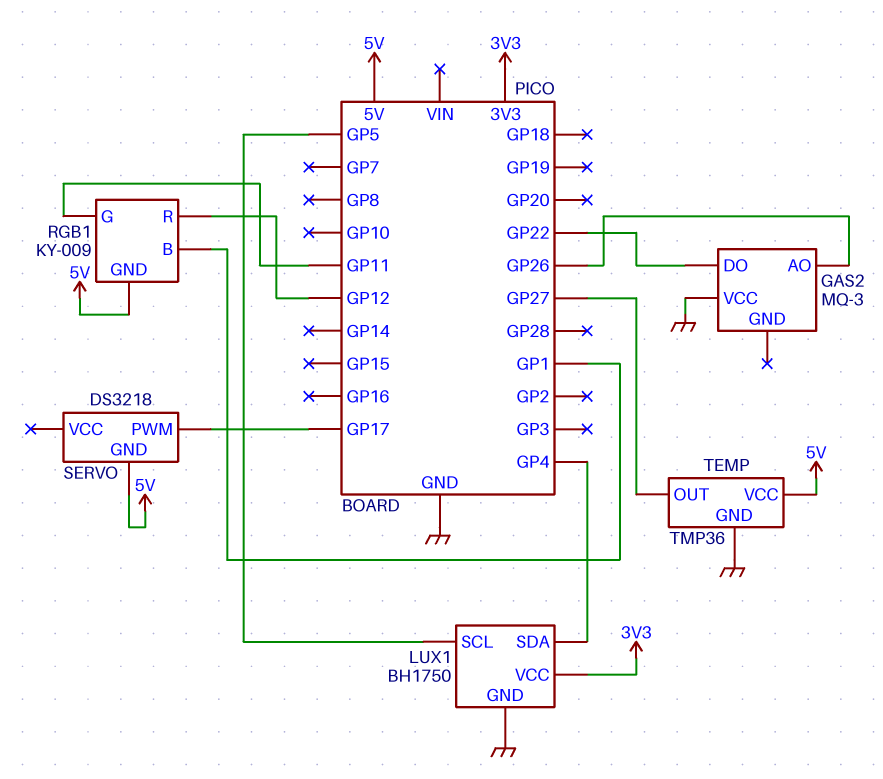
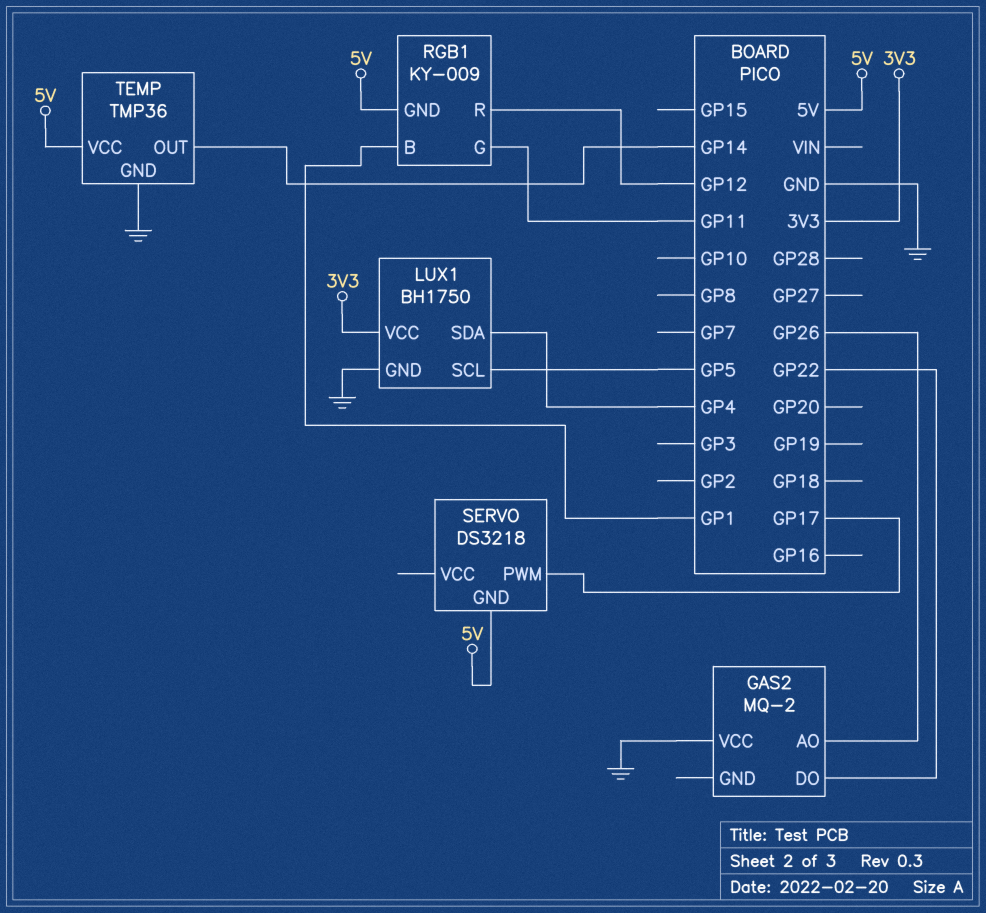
GAS2: MQ-3 -> MQ-2
TEMP pin OUT: GP27 -> GP14

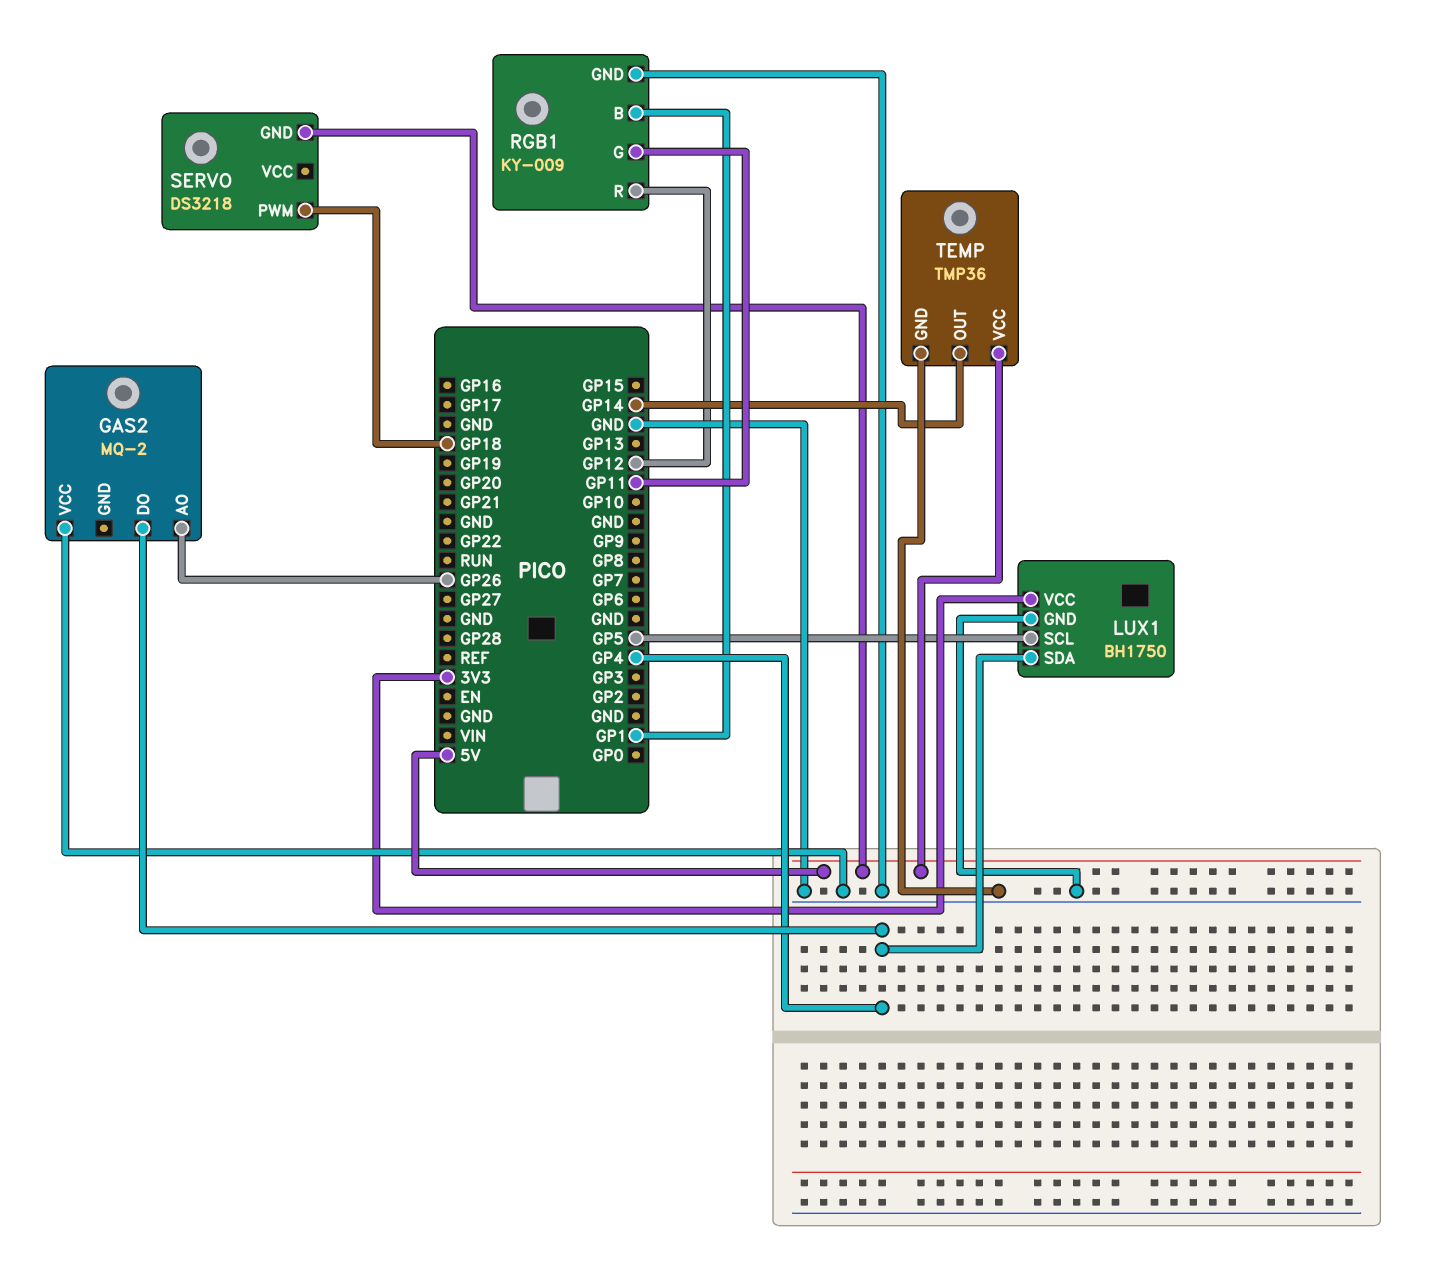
GAS2 pin DO: GP22 -> GP4
RGB1 pin GND: 5V -> GND
SERVO pin PWM: GP17 -> GP18

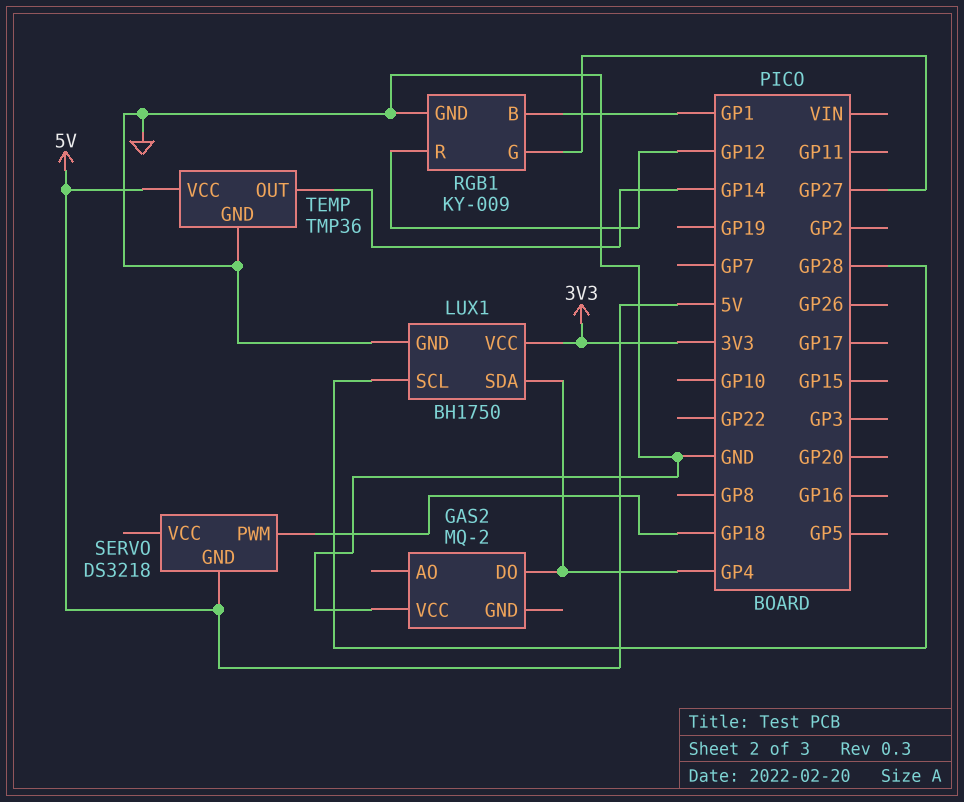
GAS2 pin AO: GP26 -> none
LUX1 pin SCL: GP5 -> GP28
RGB1 pin G: GP11 -> GP27

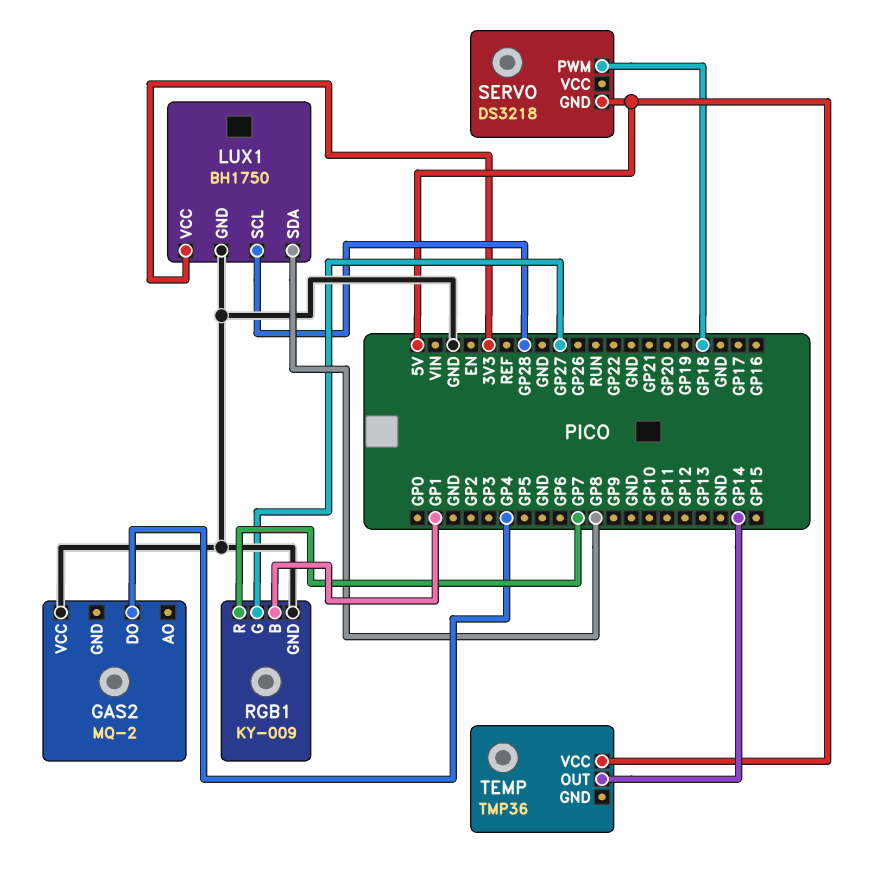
LUX1 pin SDA: GP4 -> GP8
RGB1 pin R: GP12 -> GP7
TEMP pin GND: GND -> none

